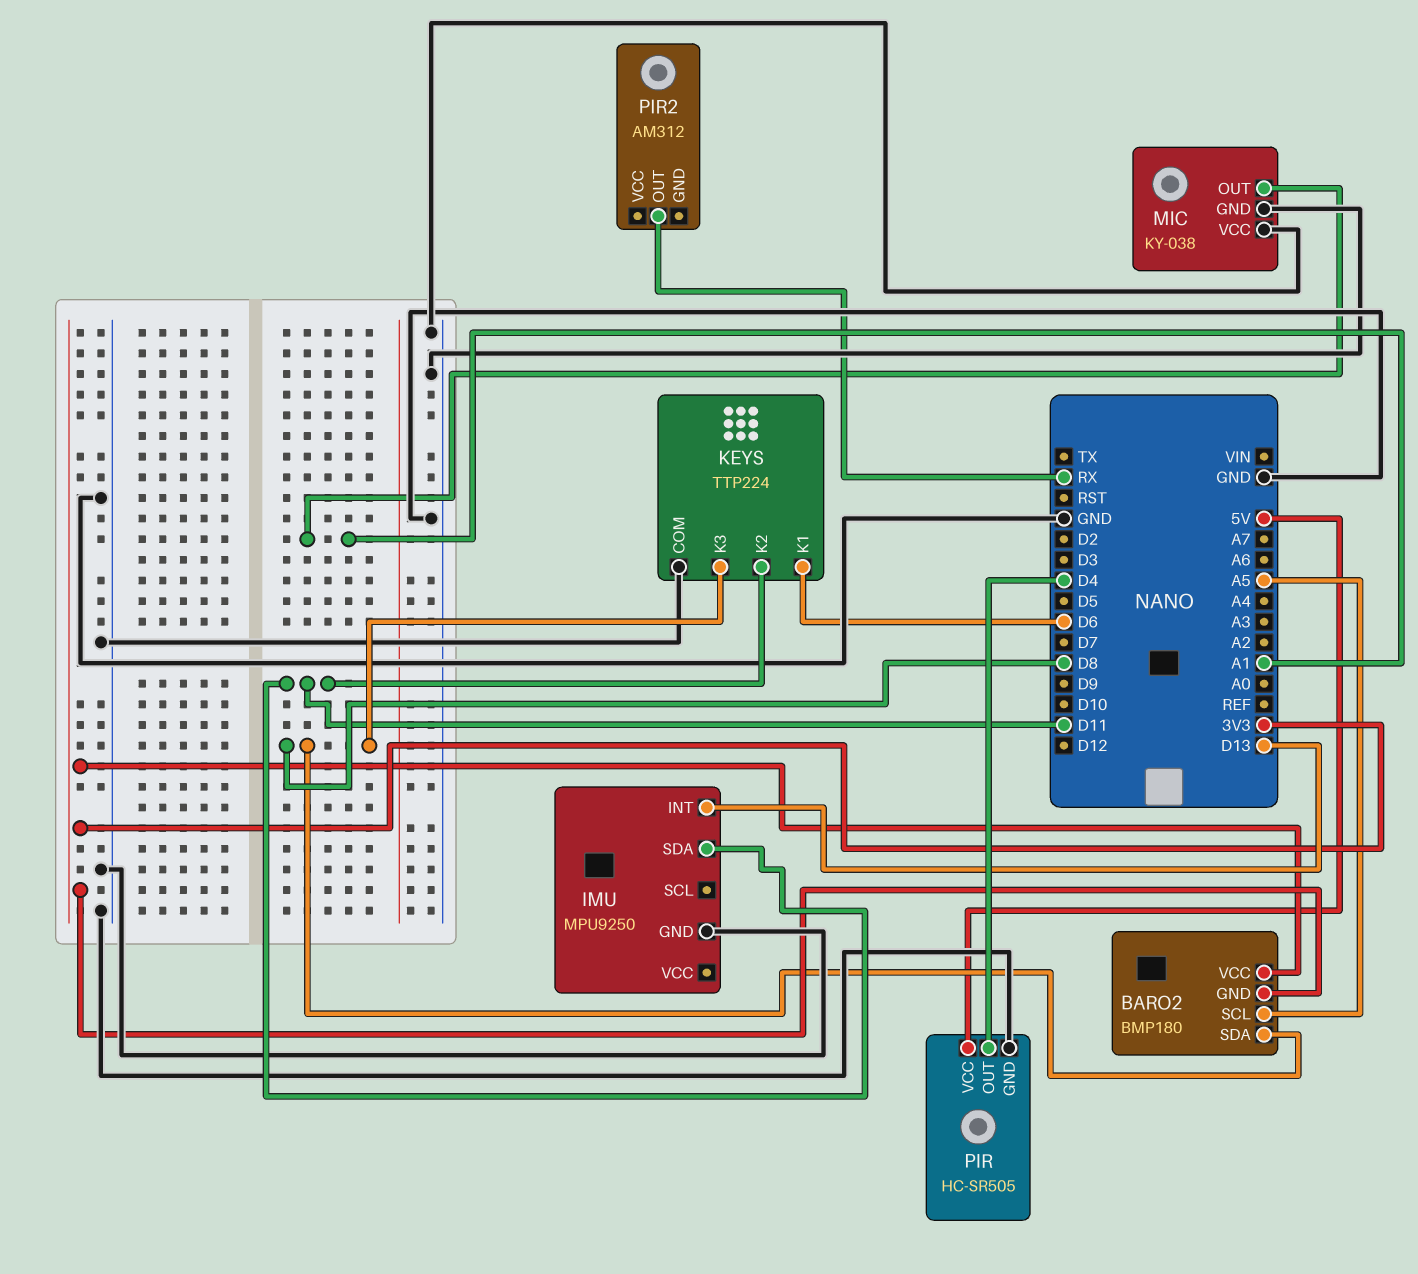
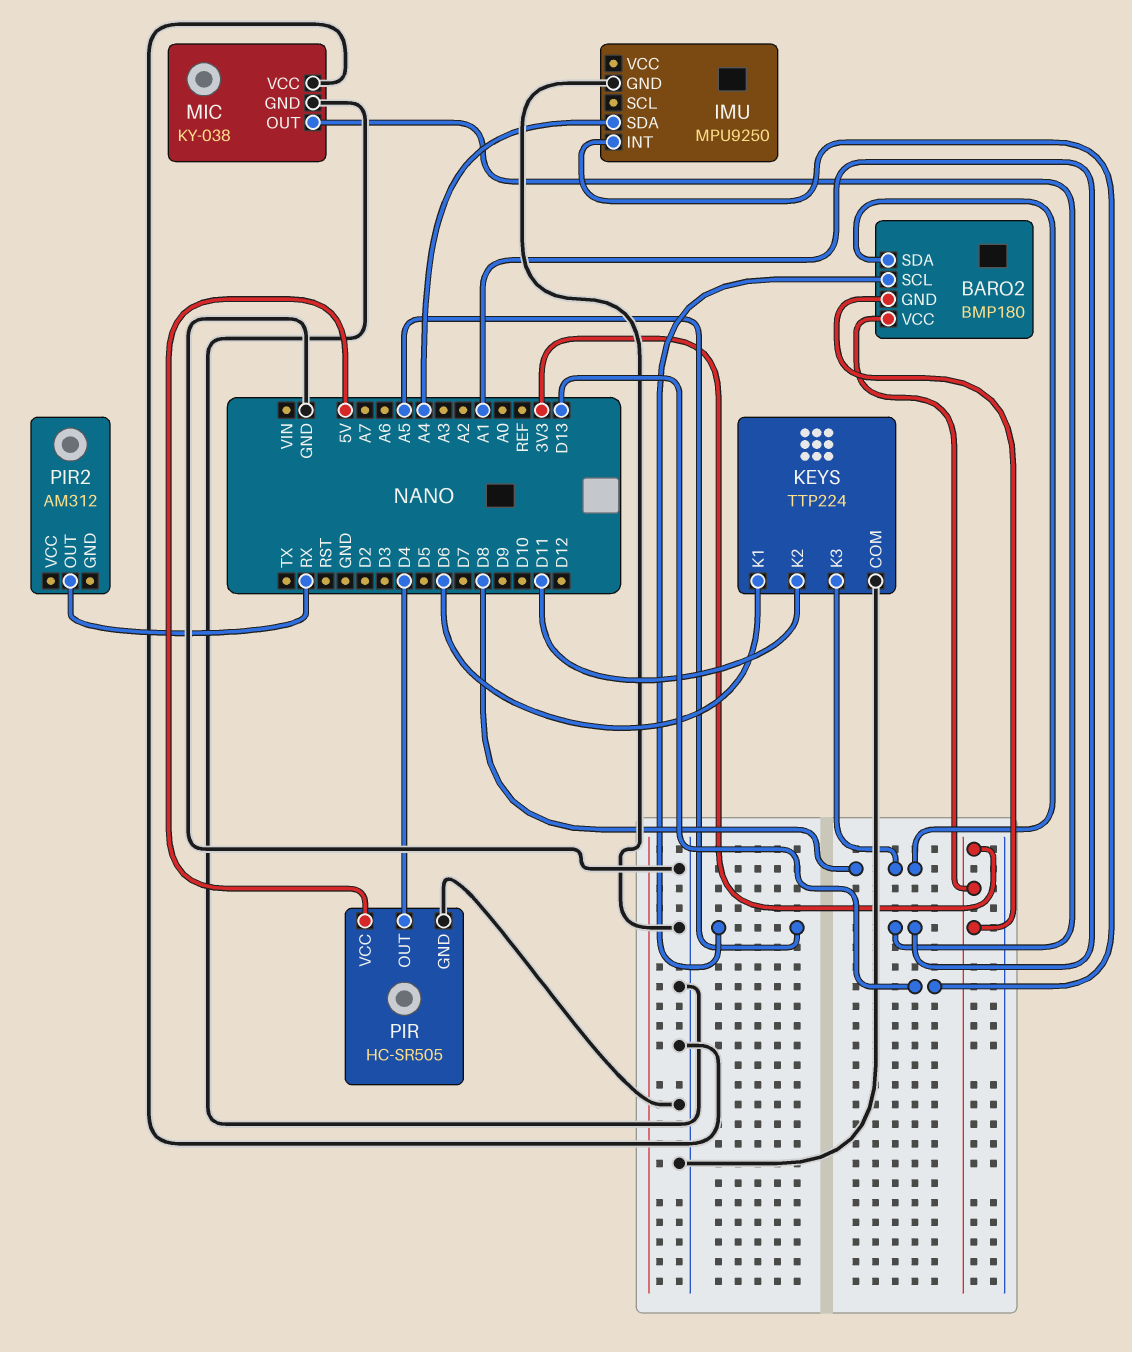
IMU pin SDA: D11 -> A4

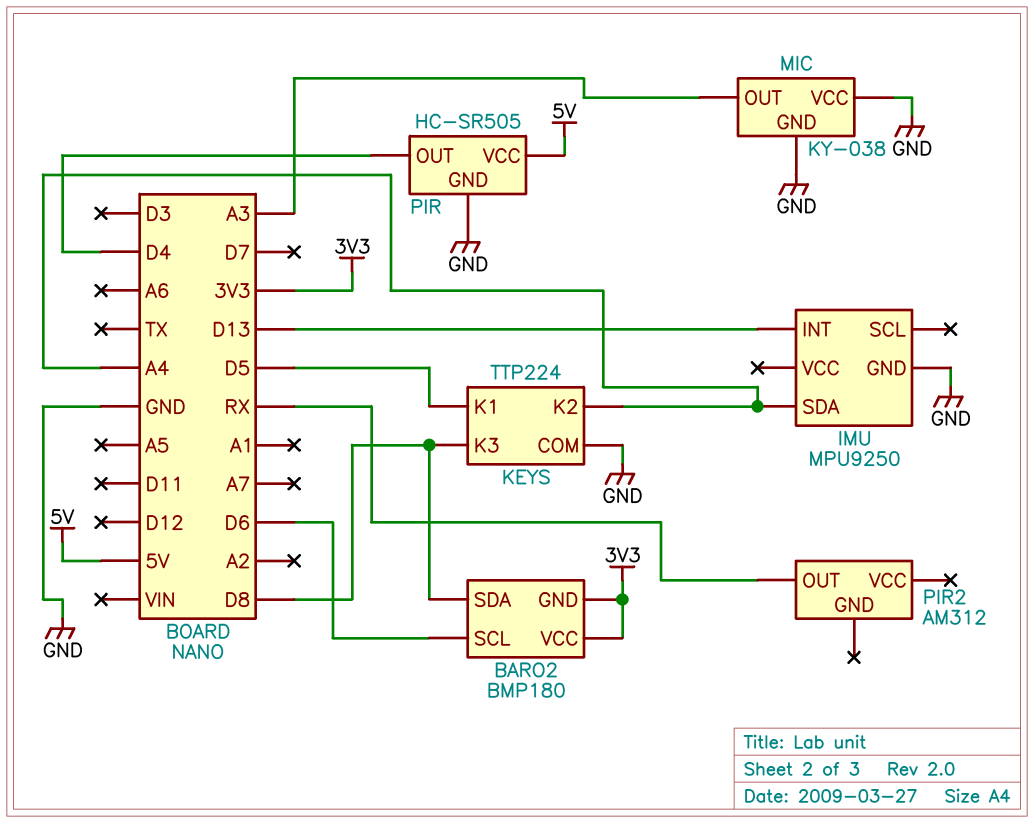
BARO2 pin SCL: A5 -> D6
KEYS pin K1: D6 -> D5
KEYS pin K2: D11 -> A4
MIC pin OUT: A1 -> A3

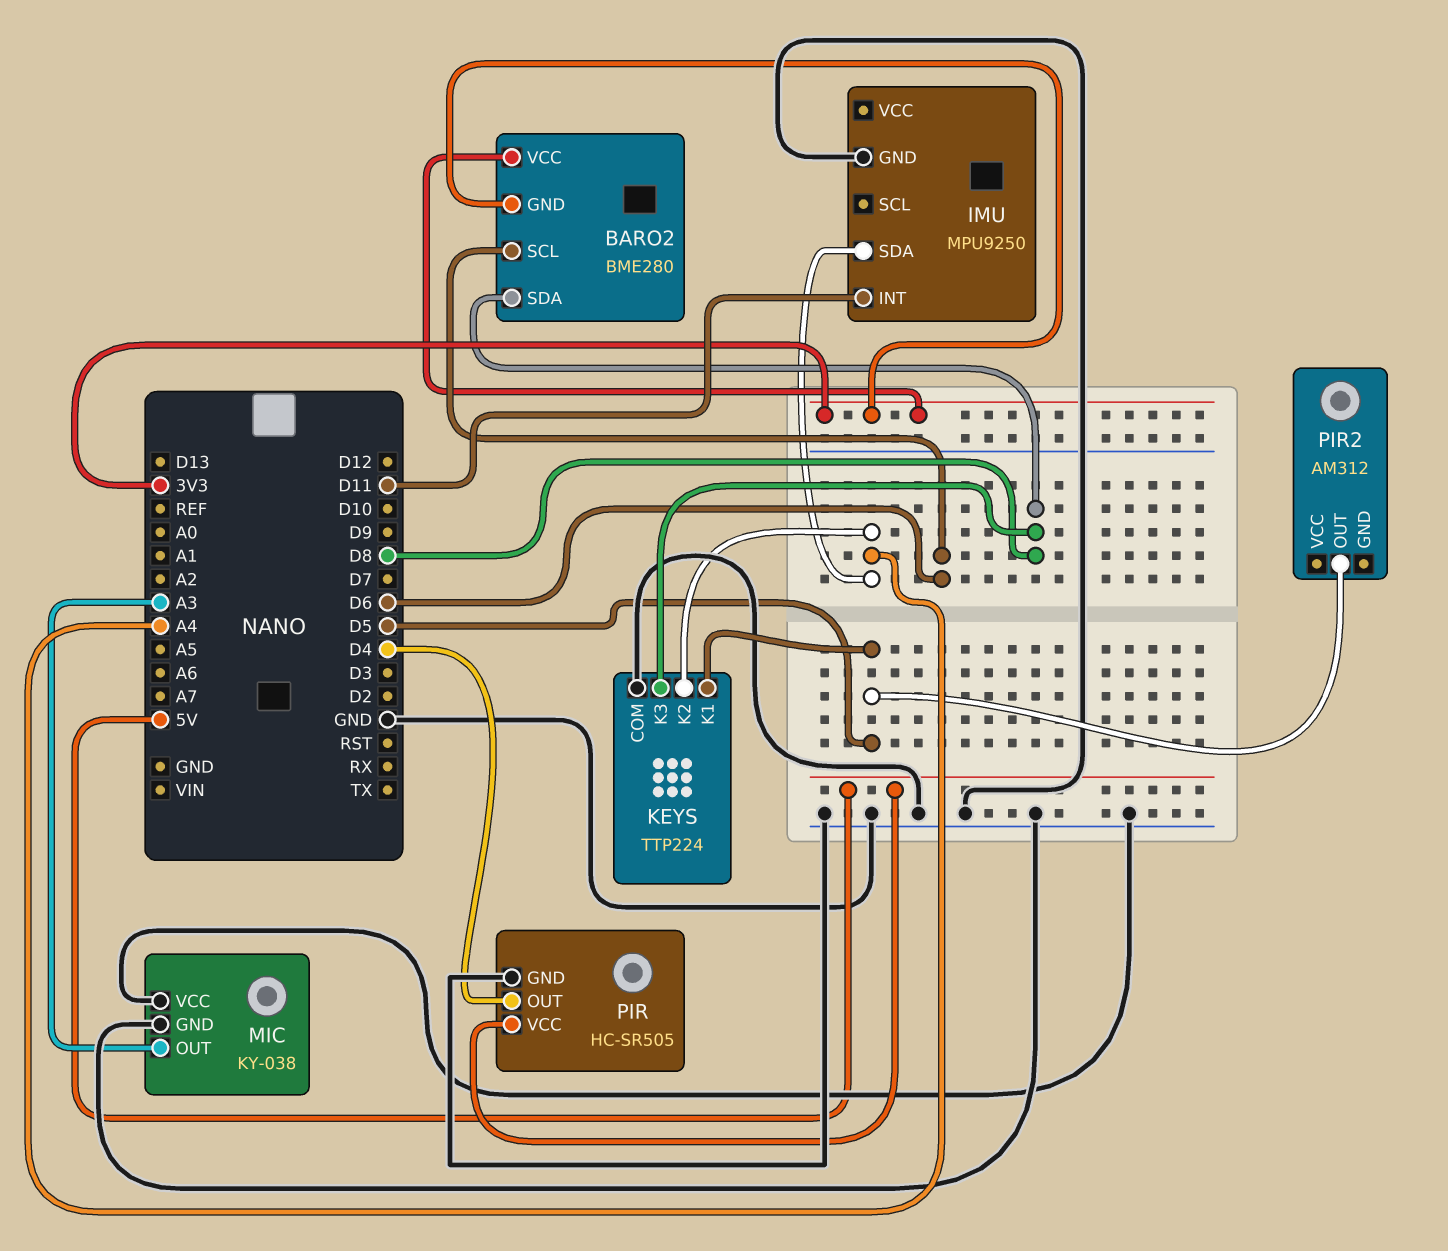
BARO2: BMP180 -> BME280
IMU pin INT: D13 -> D11
PIR2 pin OUT: RX -> D5

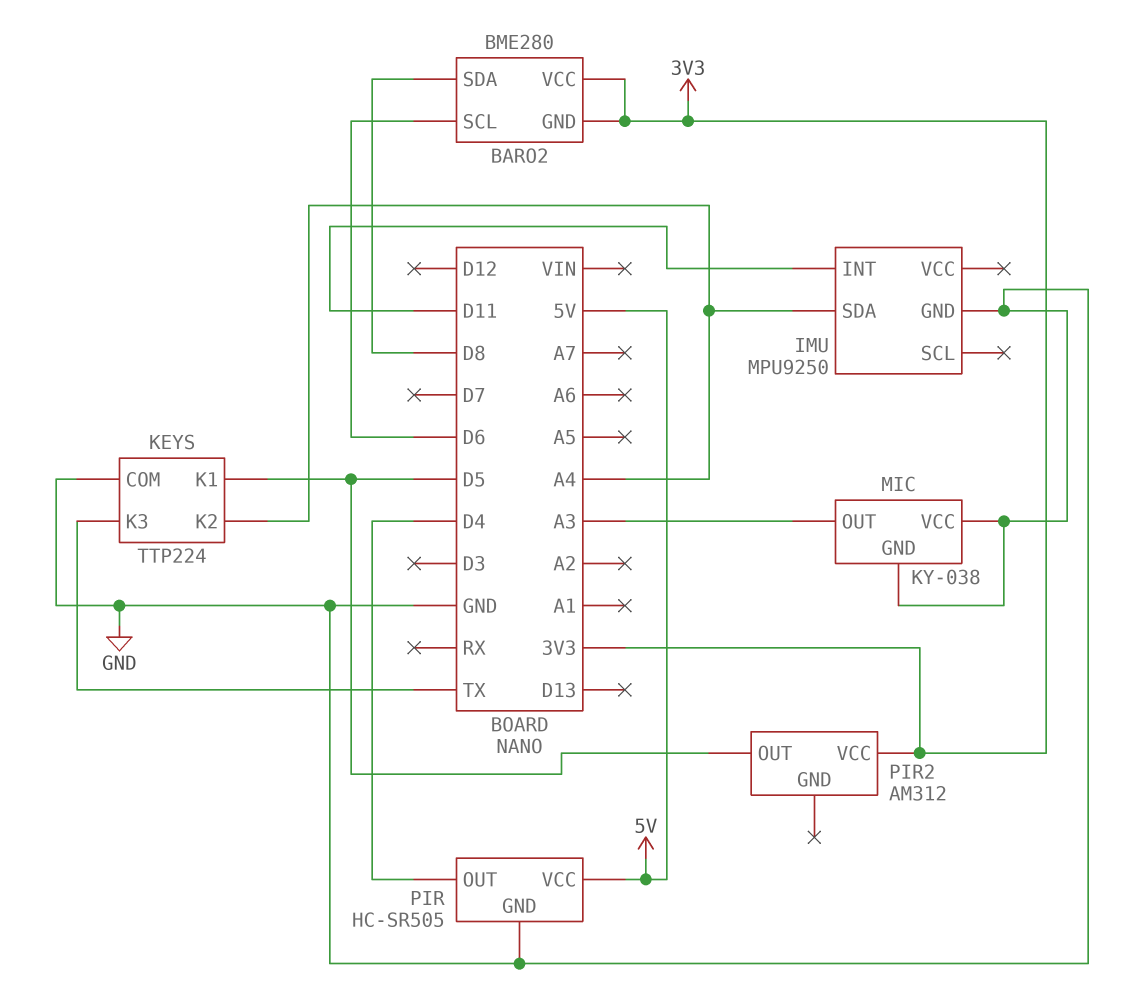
KEYS pin K3: D8 -> TX
PIR2 pin VCC: none -> 3V3

